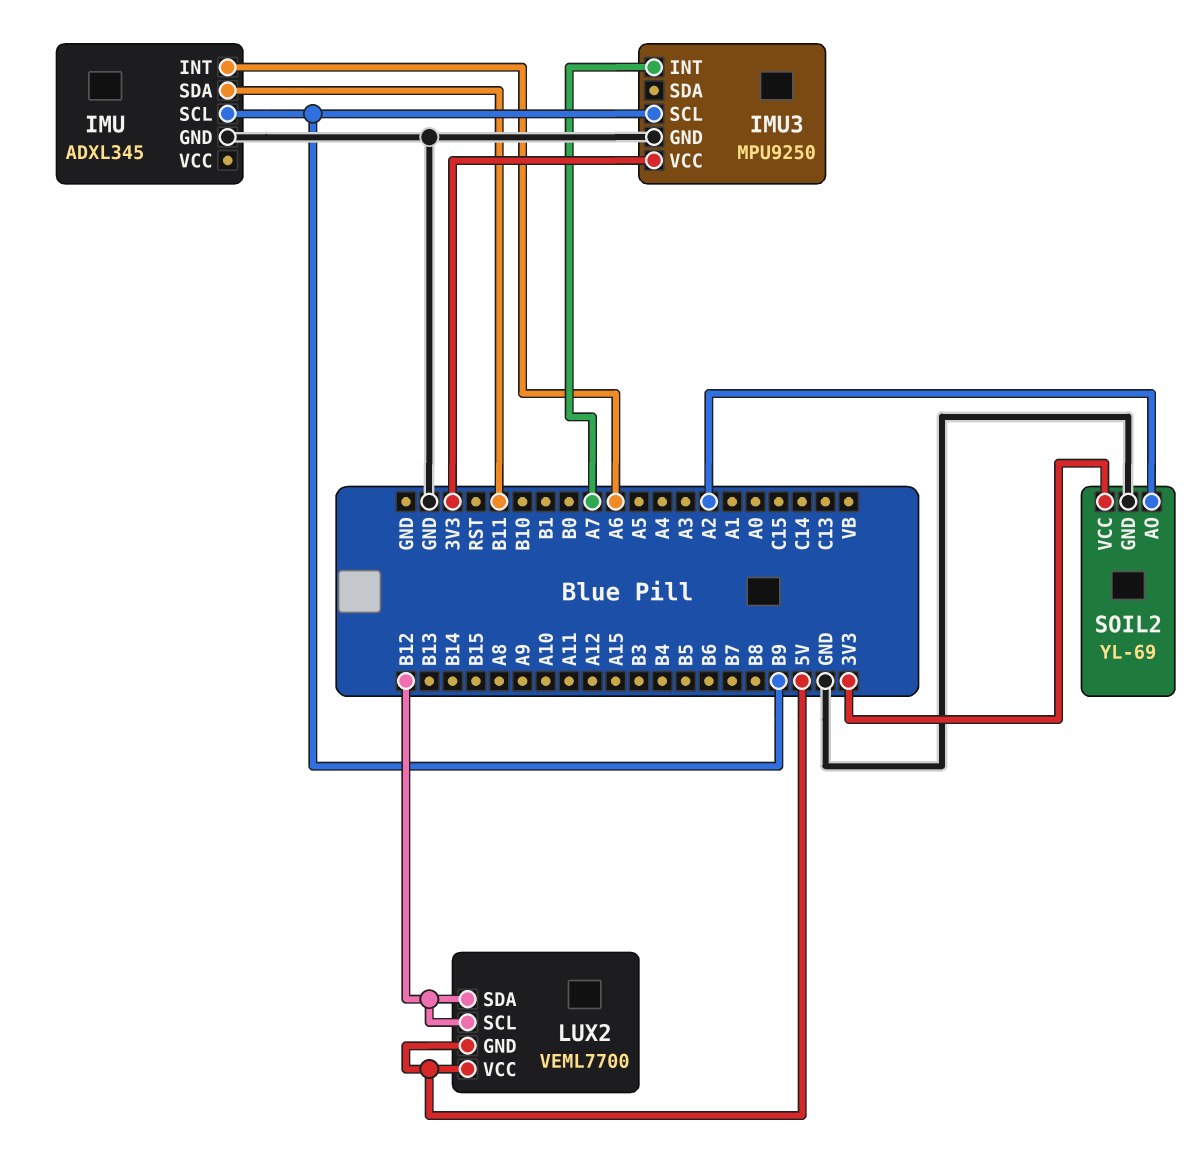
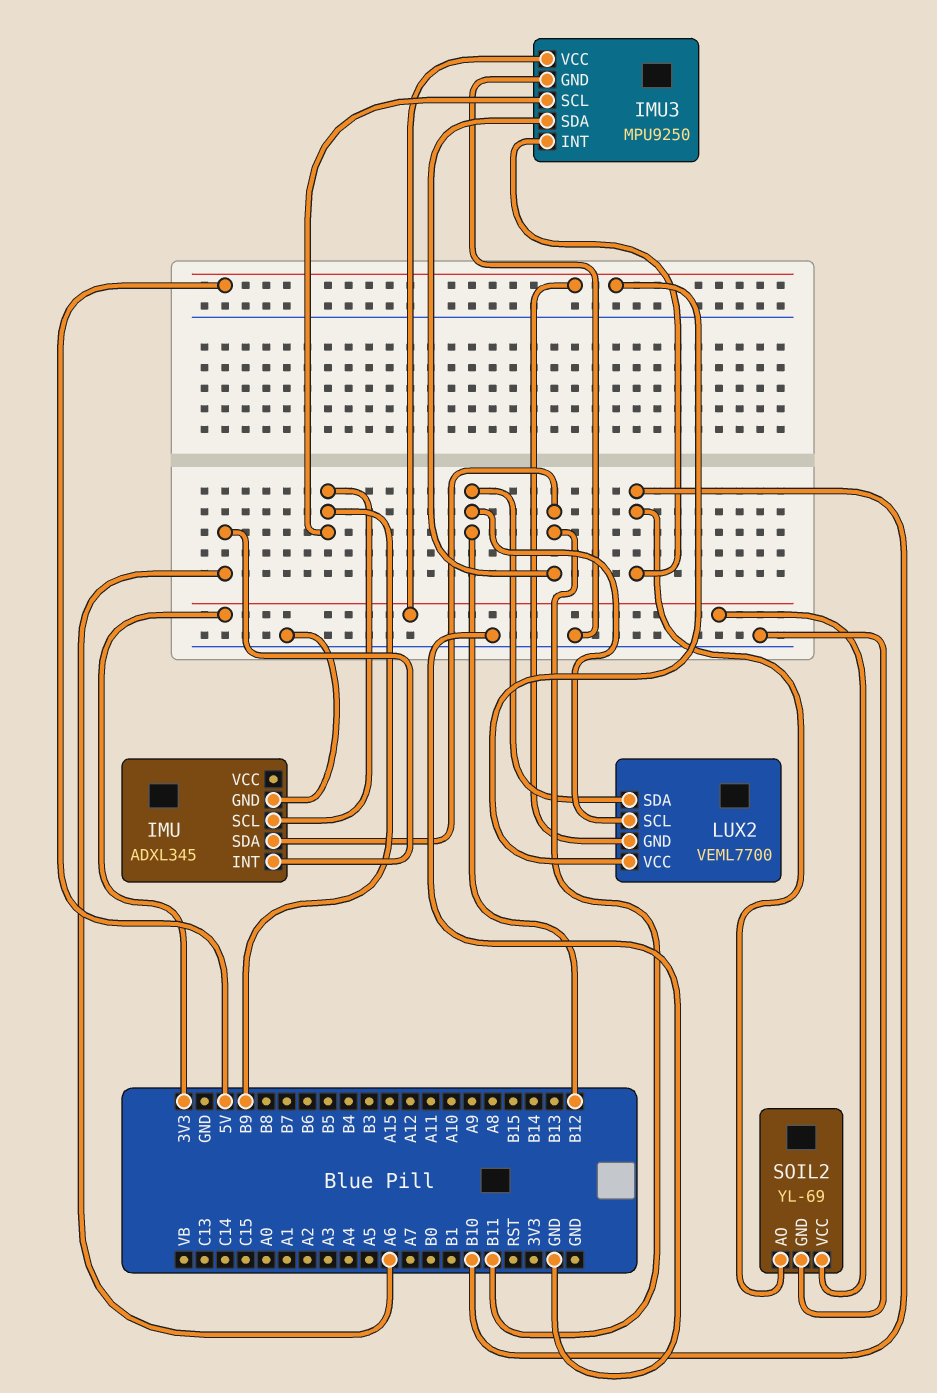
IMU3 pin INT: A7 -> B10
IMU3 pin SDA: none -> B11
SOIL2 pin AO: A2 -> B10

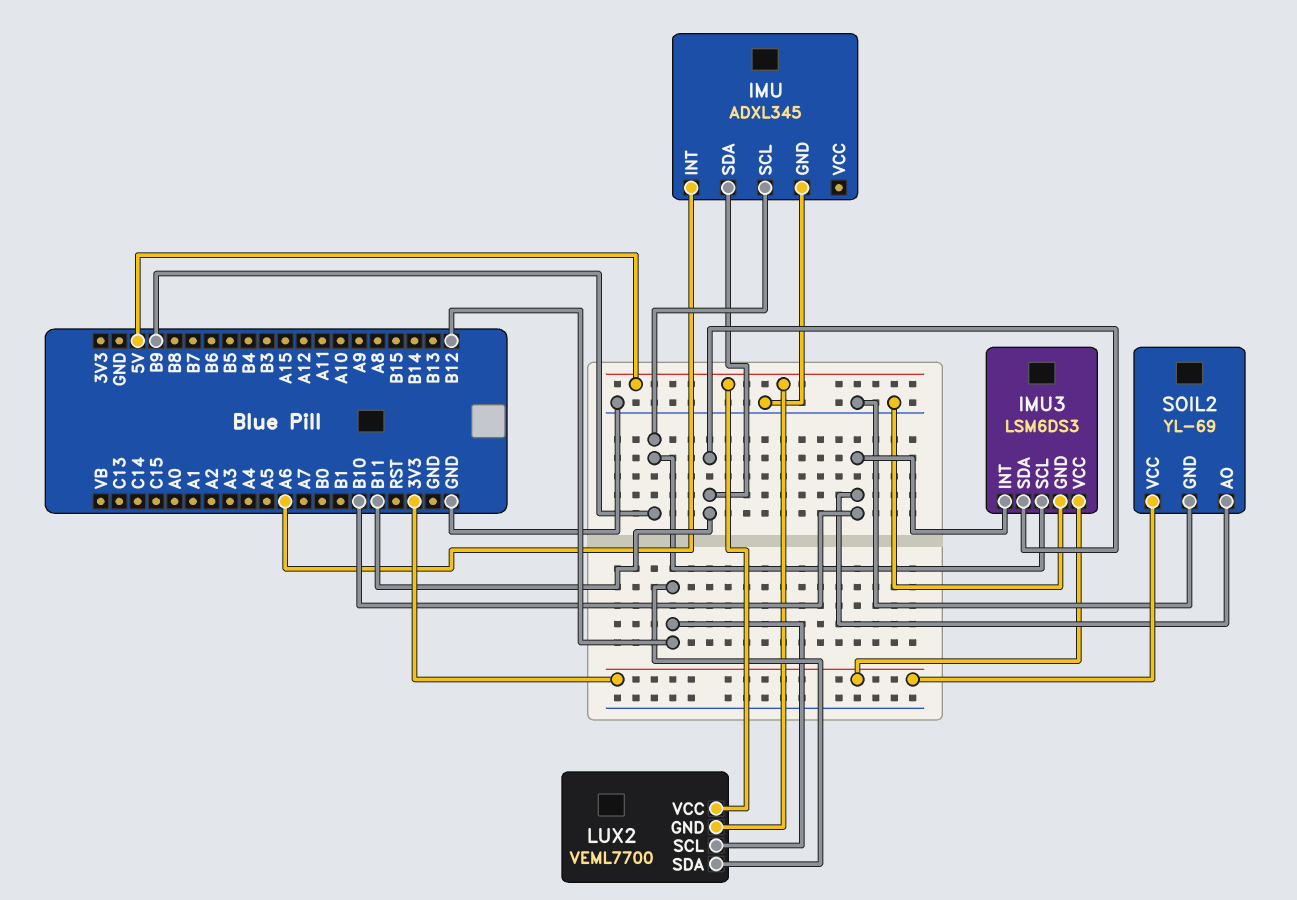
IMU3: MPU9250 -> LSM6DS3

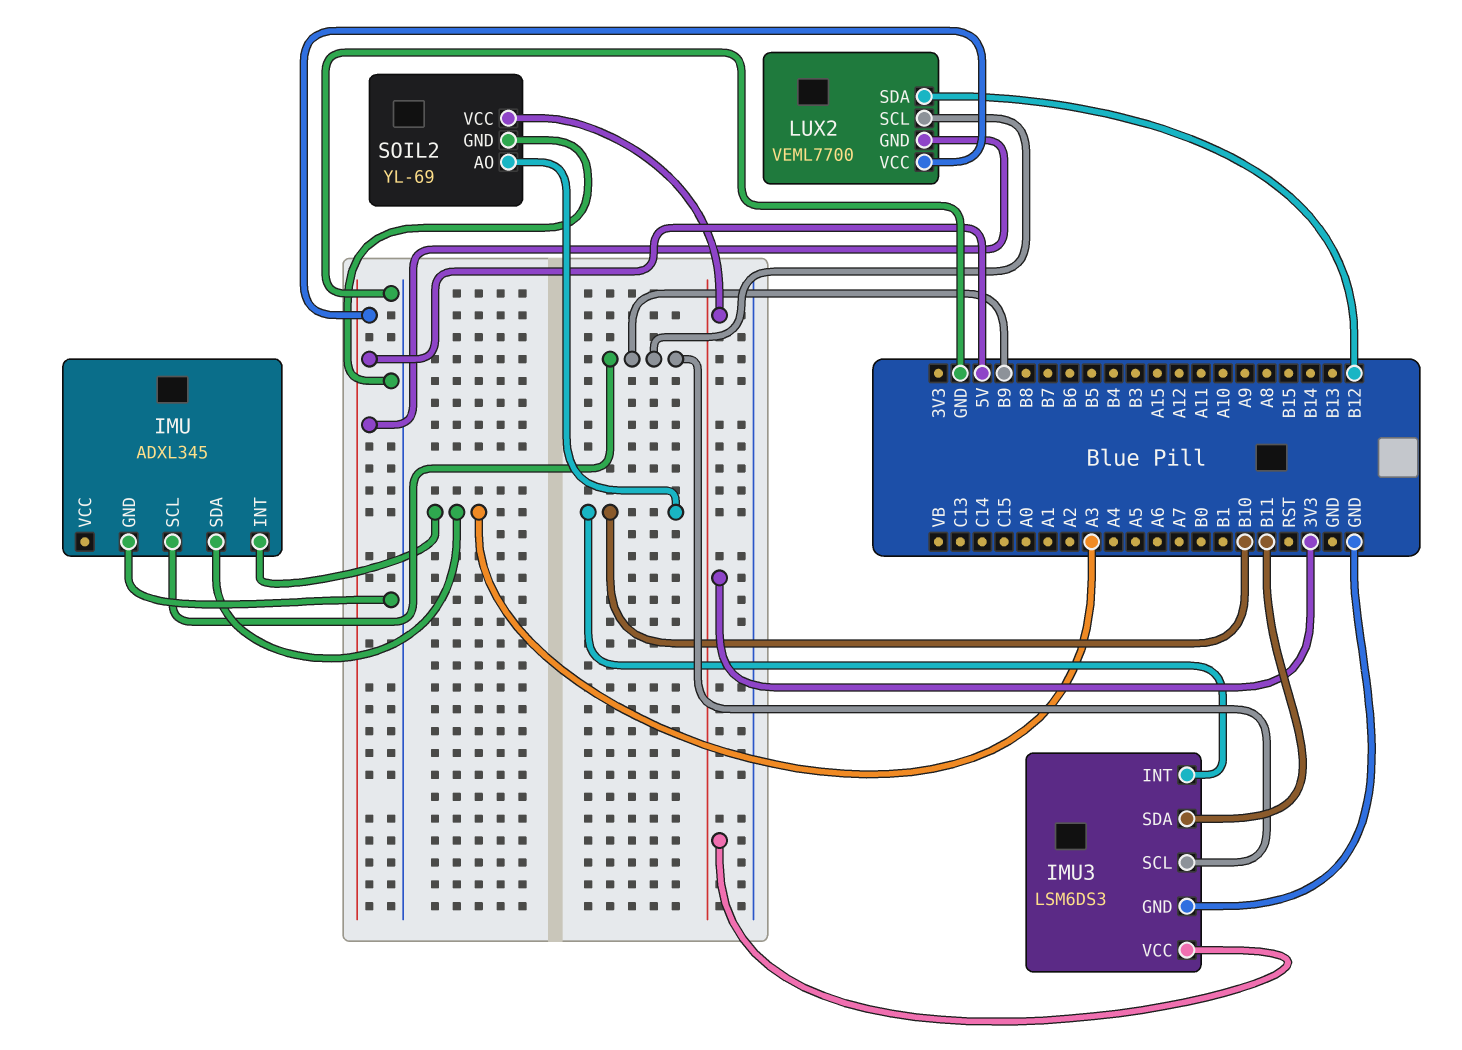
IMU pin INT: A6 -> A3
IMU pin SDA: B11 -> A3
LUX2 pin SCL: B12 -> B9

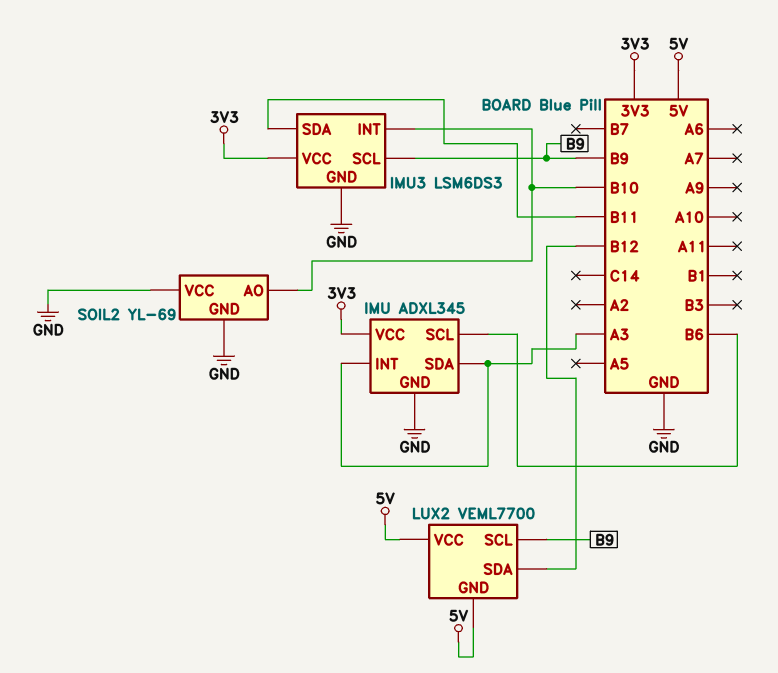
IMU pin SCL: B9 -> B6
IMU pin VCC: none -> 3V3
SOIL2 pin VCC: 3V3 -> GND

